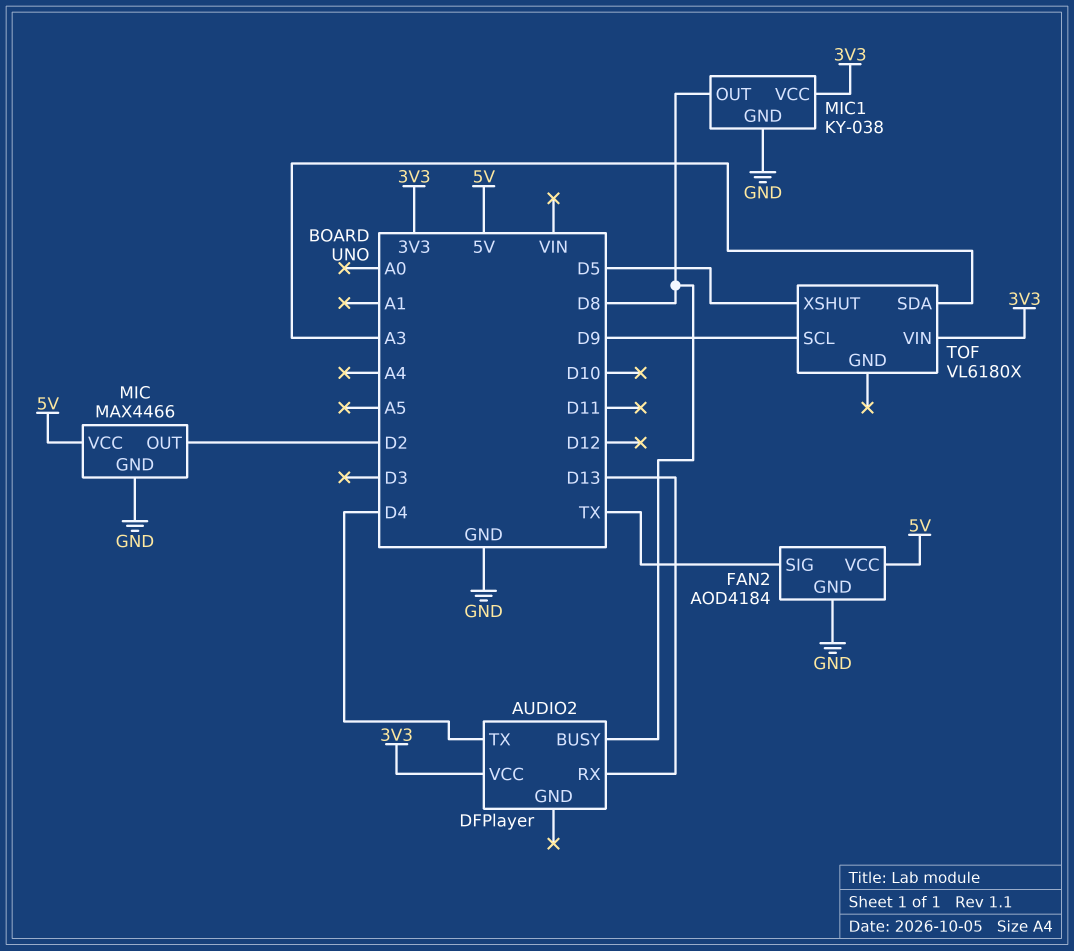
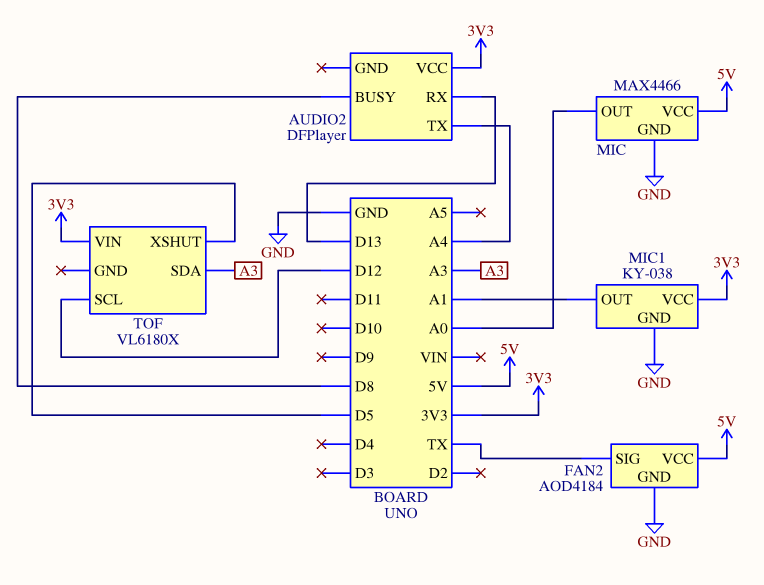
AUDIO2 pin TX: D4 -> A4
MIC pin OUT: D2 -> A0
MIC1 pin OUT: D8 -> A1
TOF pin SCL: D9 -> D12

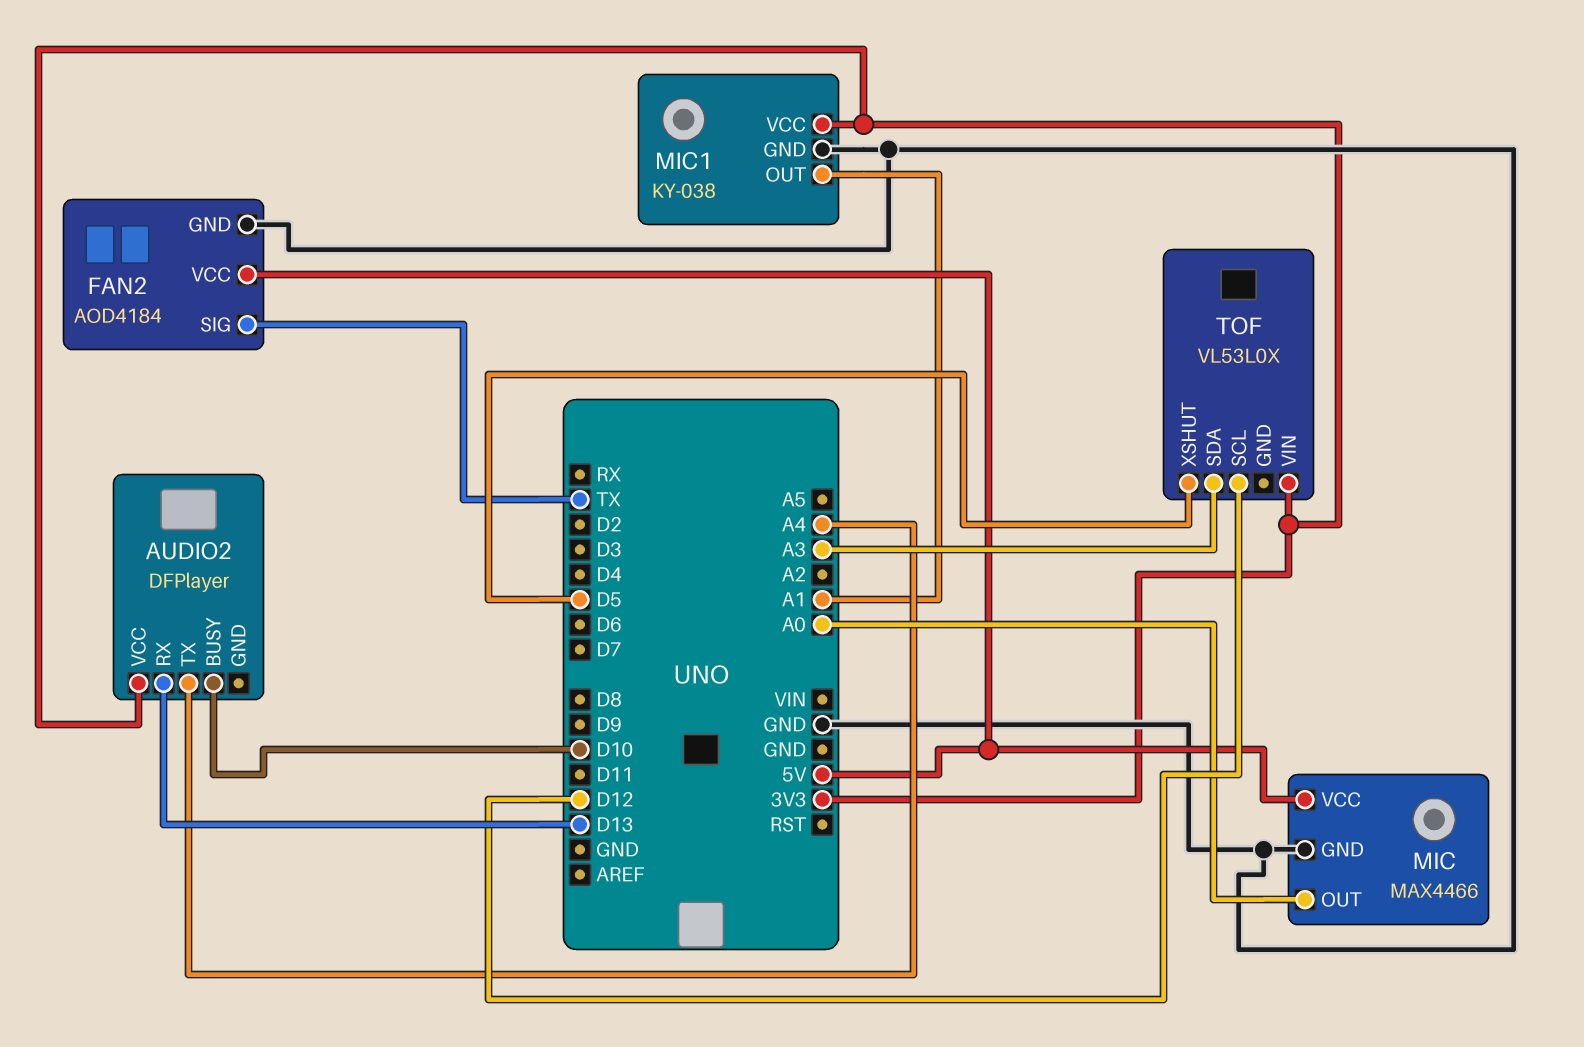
AUDIO2 pin BUSY: D8 -> D10
TOF: VL6180X -> VL53L0X

